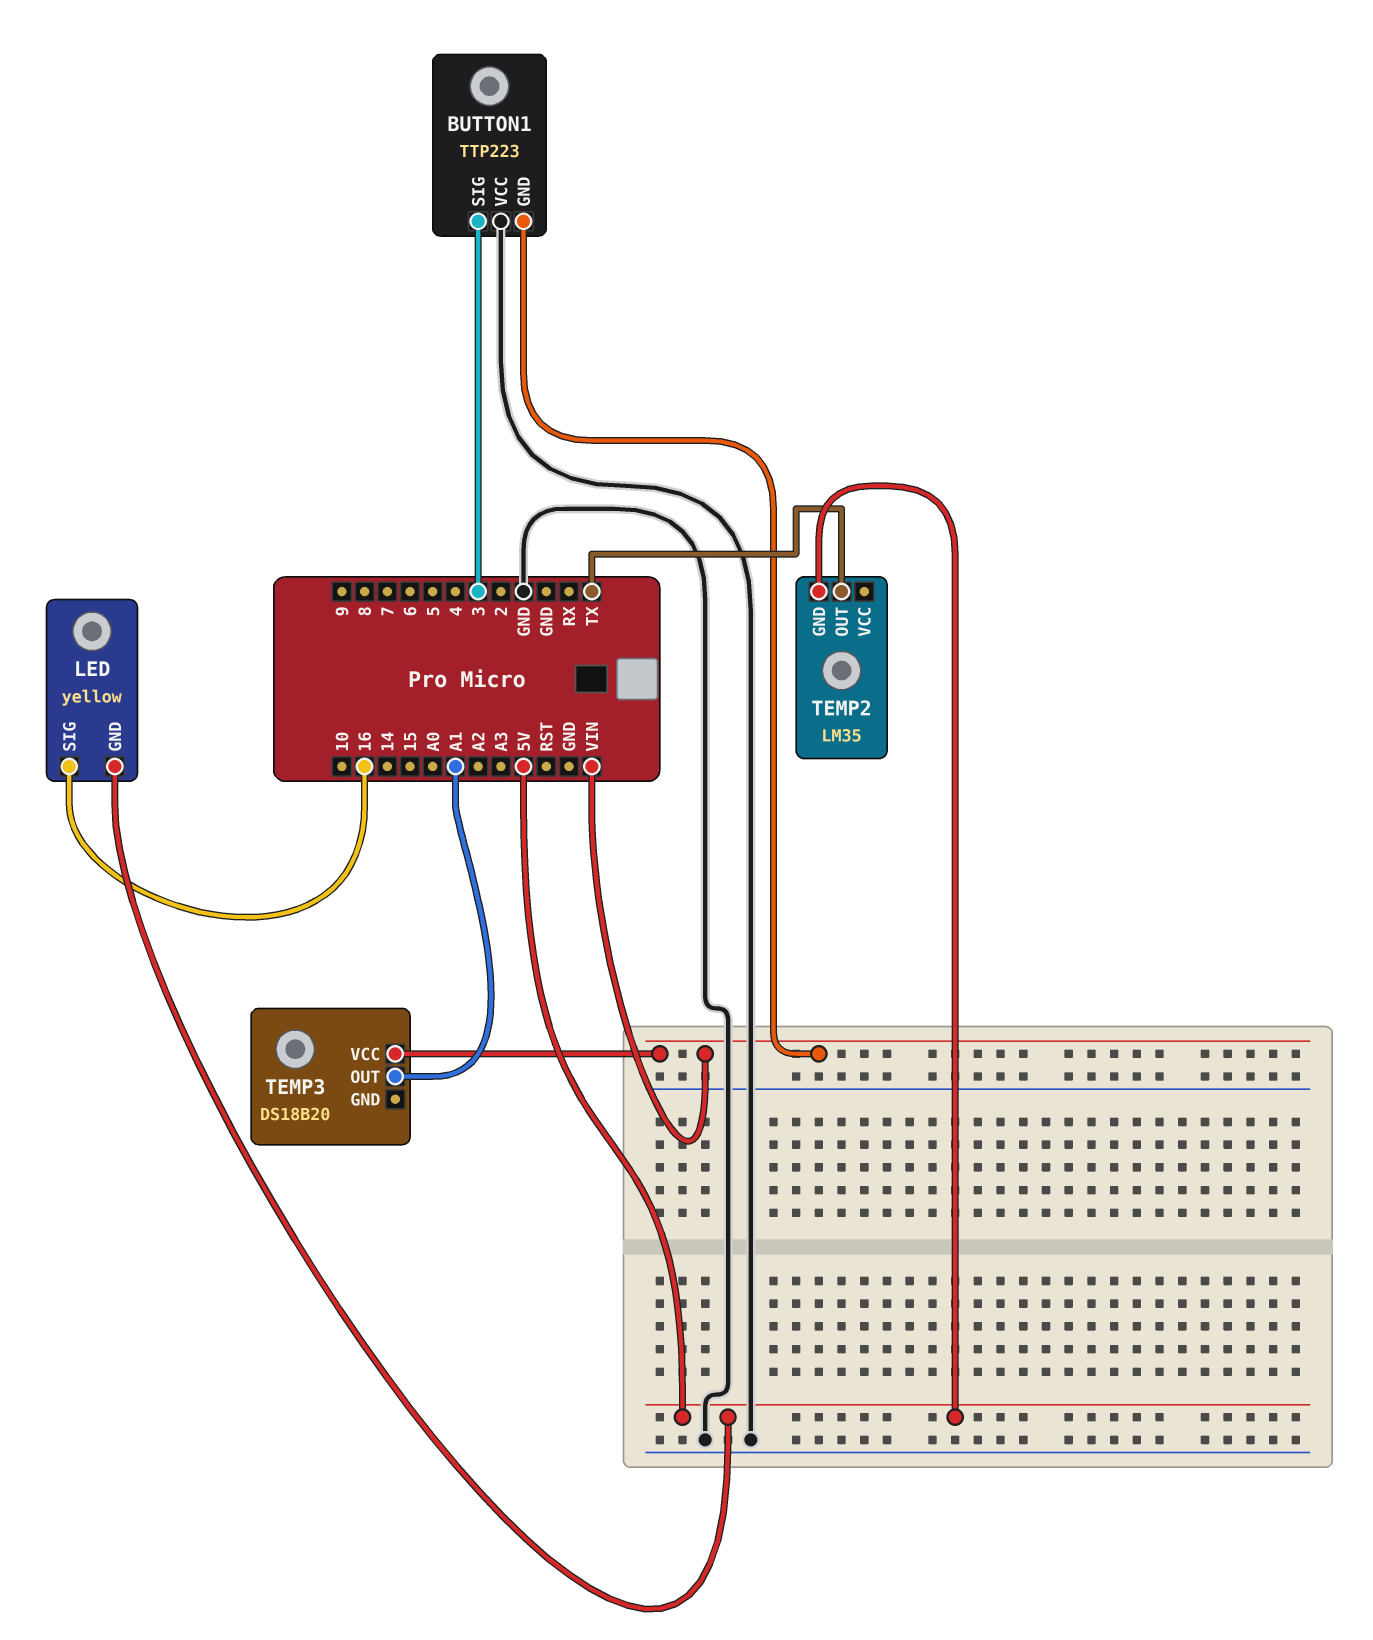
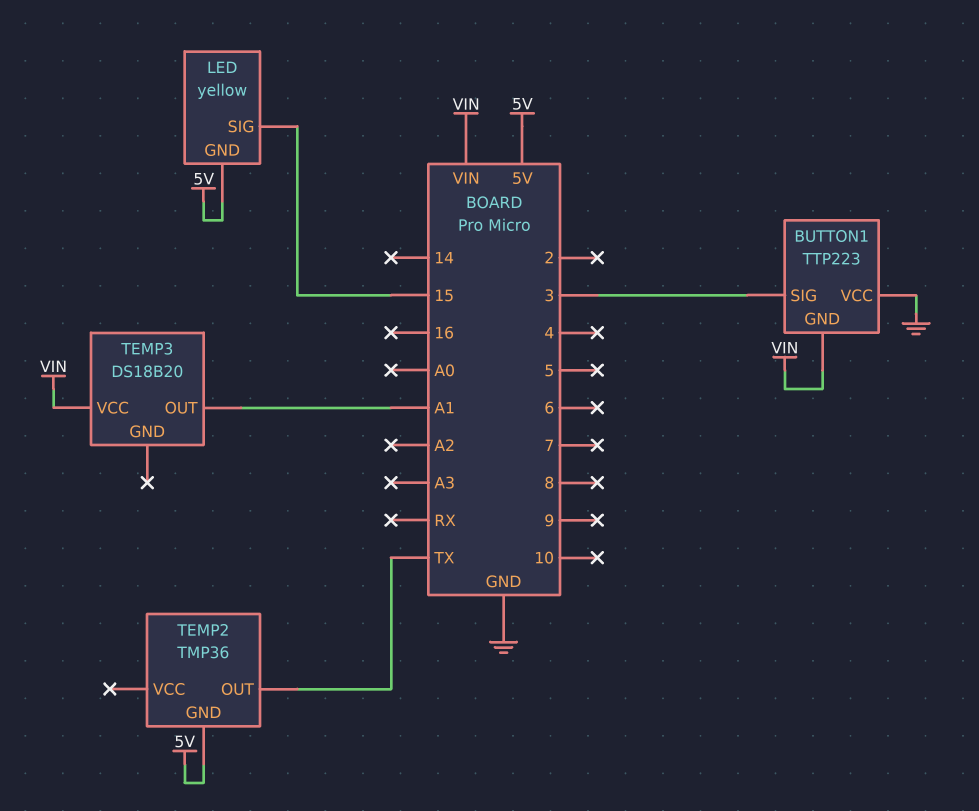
LED pin SIG: 16 -> 15
TEMP2: LM35 -> TMP36

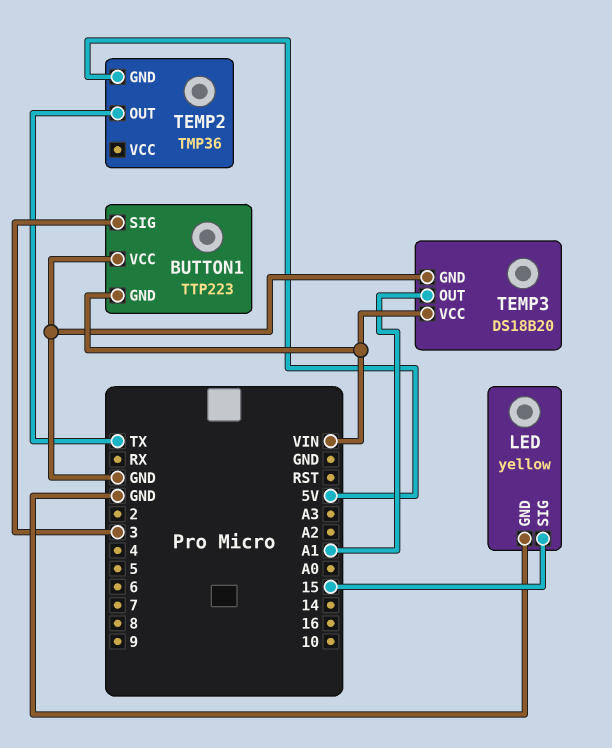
LED pin GND: 5V -> GND
TEMP3 pin GND: none -> GND

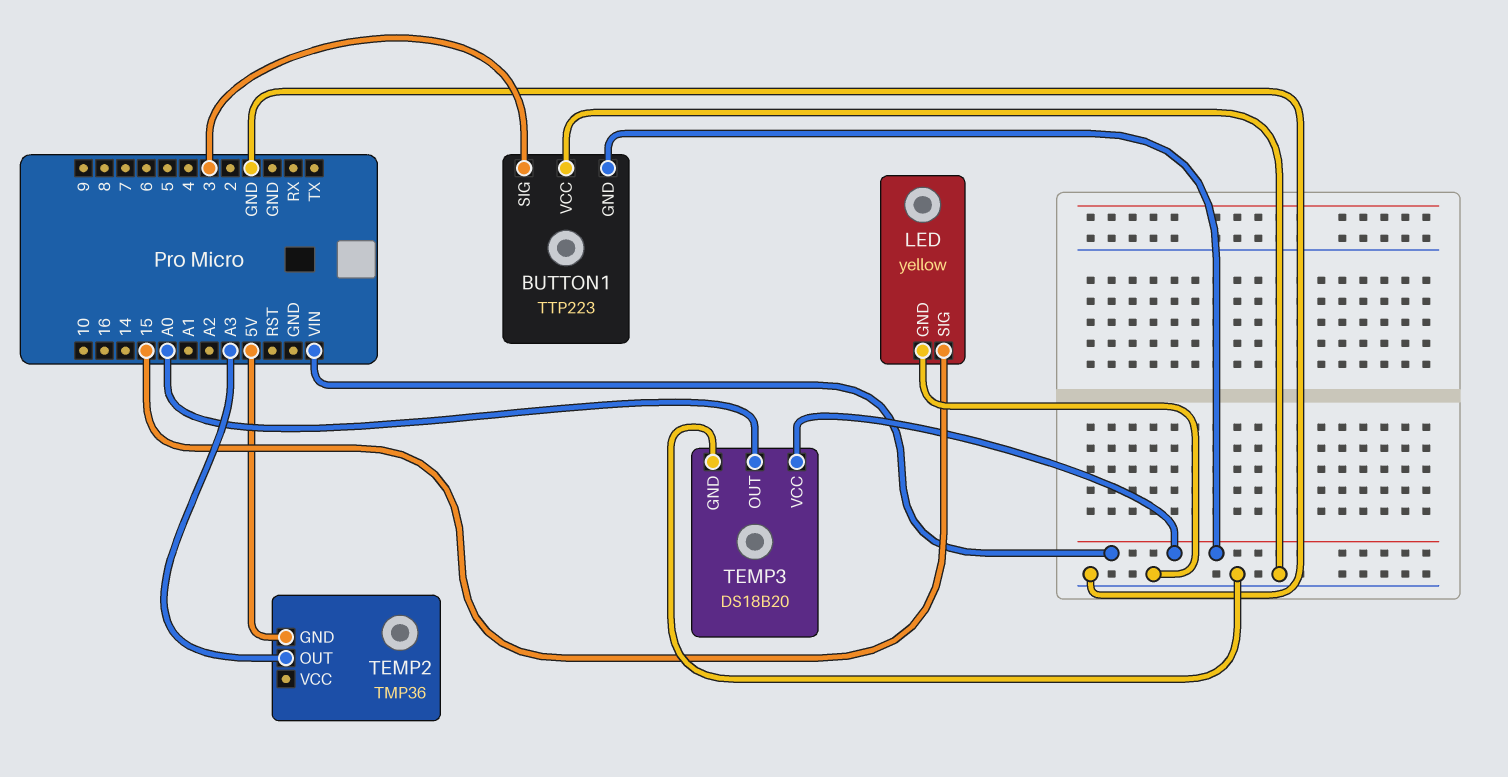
TEMP2 pin OUT: TX -> A3
TEMP3 pin OUT: A1 -> A0

